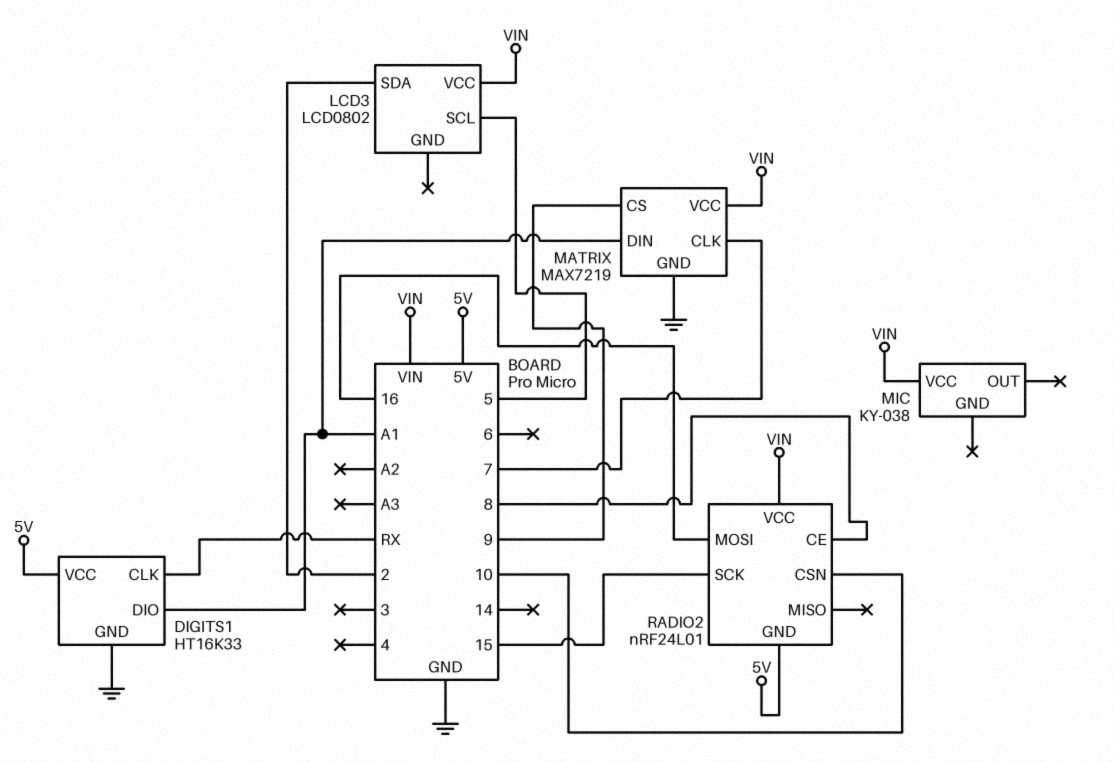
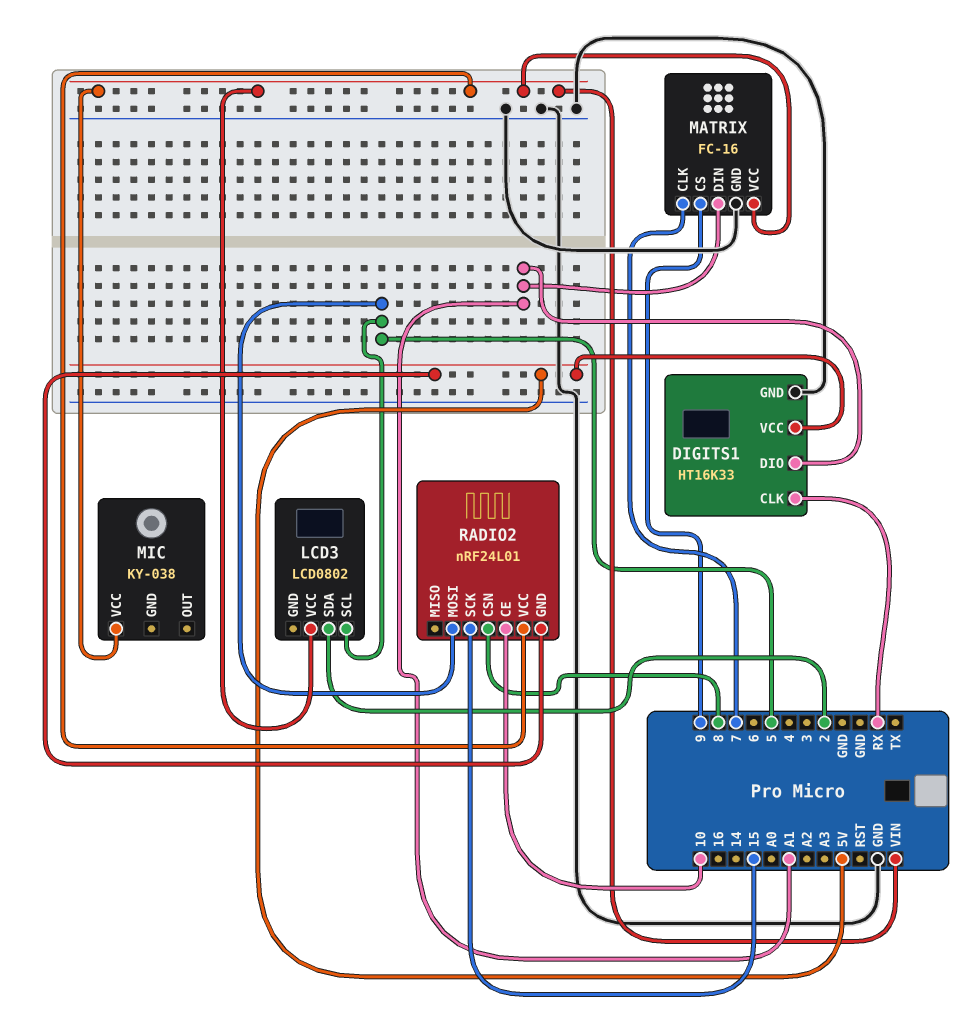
MATRIX: MAX7219 -> FC-16
RADIO2 pin CE: 8 -> 10
RADIO2 pin CSN: 10 -> 8
RADIO2 pin MOSI: 16 -> 5

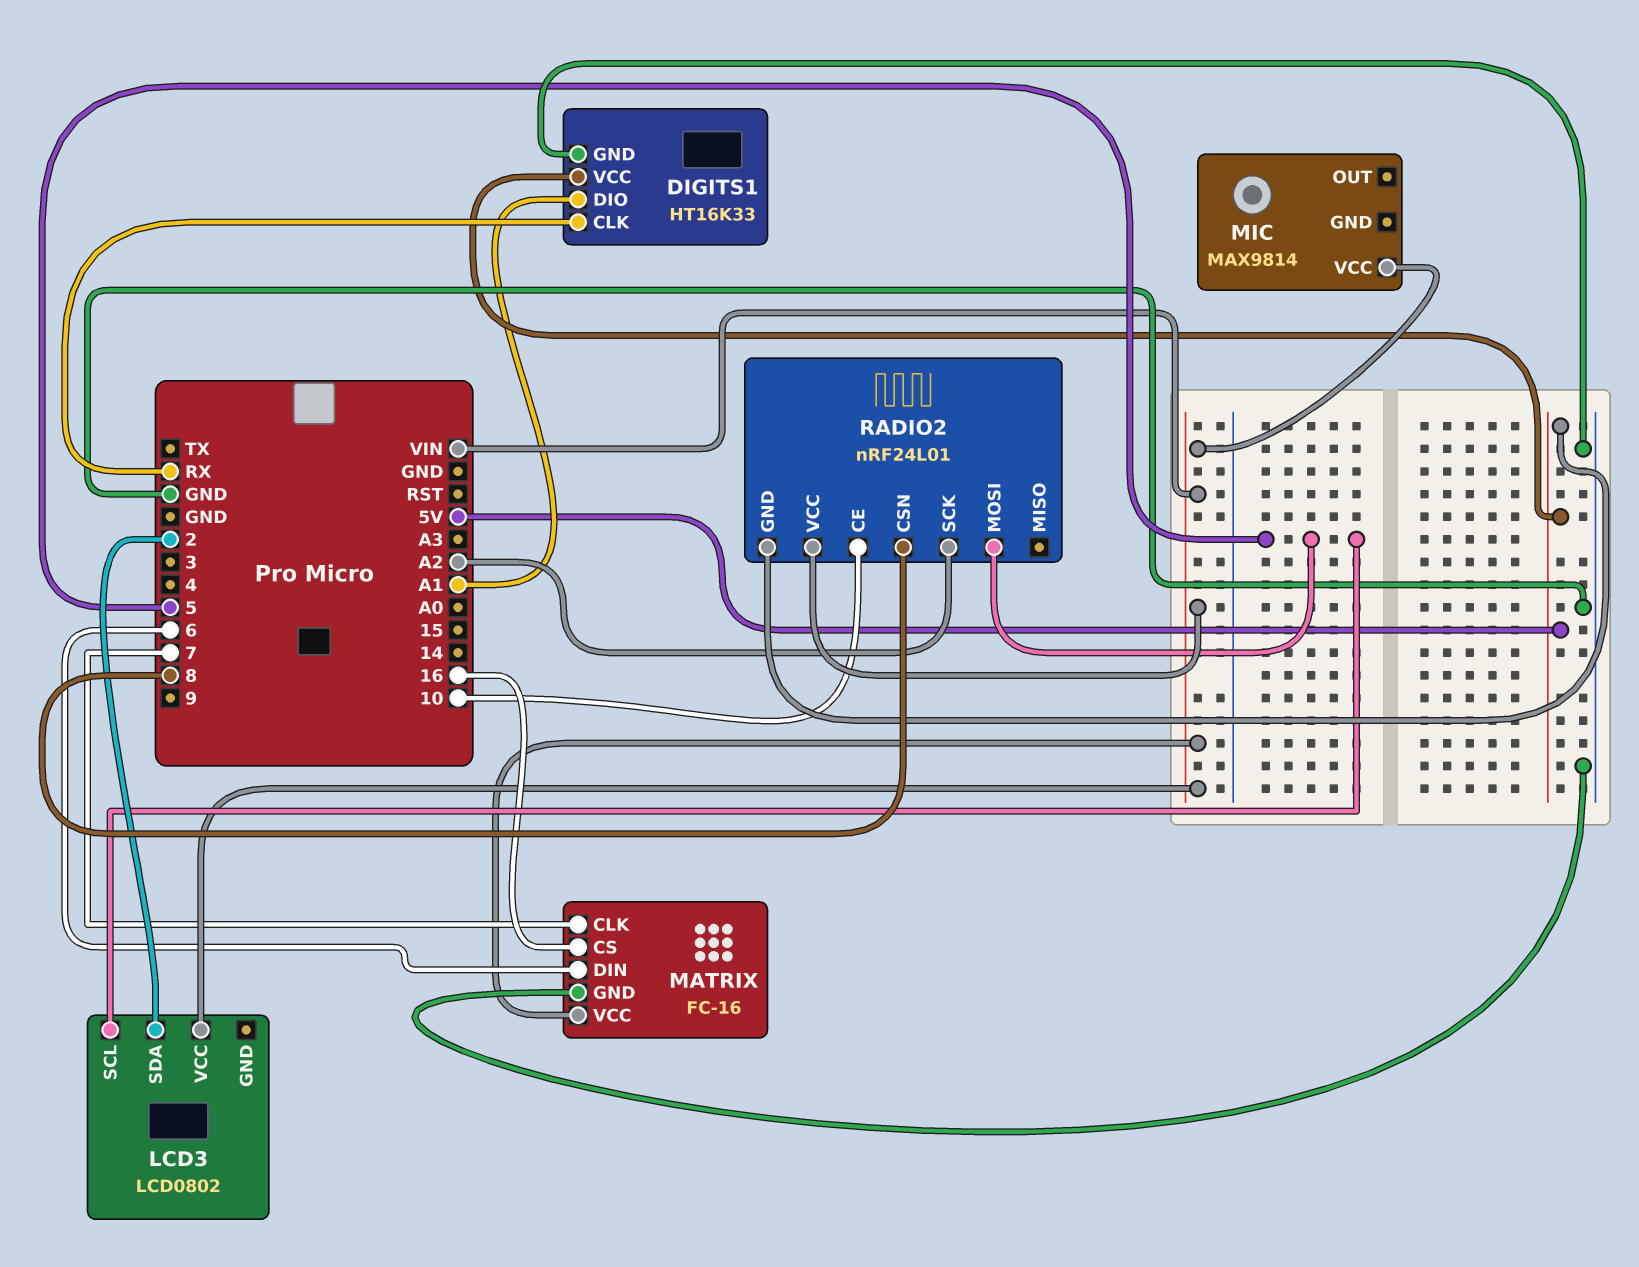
MATRIX pin CS: 9 -> 16
MATRIX pin DIN: A1 -> 6
MIC: KY-038 -> MAX9814
RADIO2 pin SCK: 15 -> A2

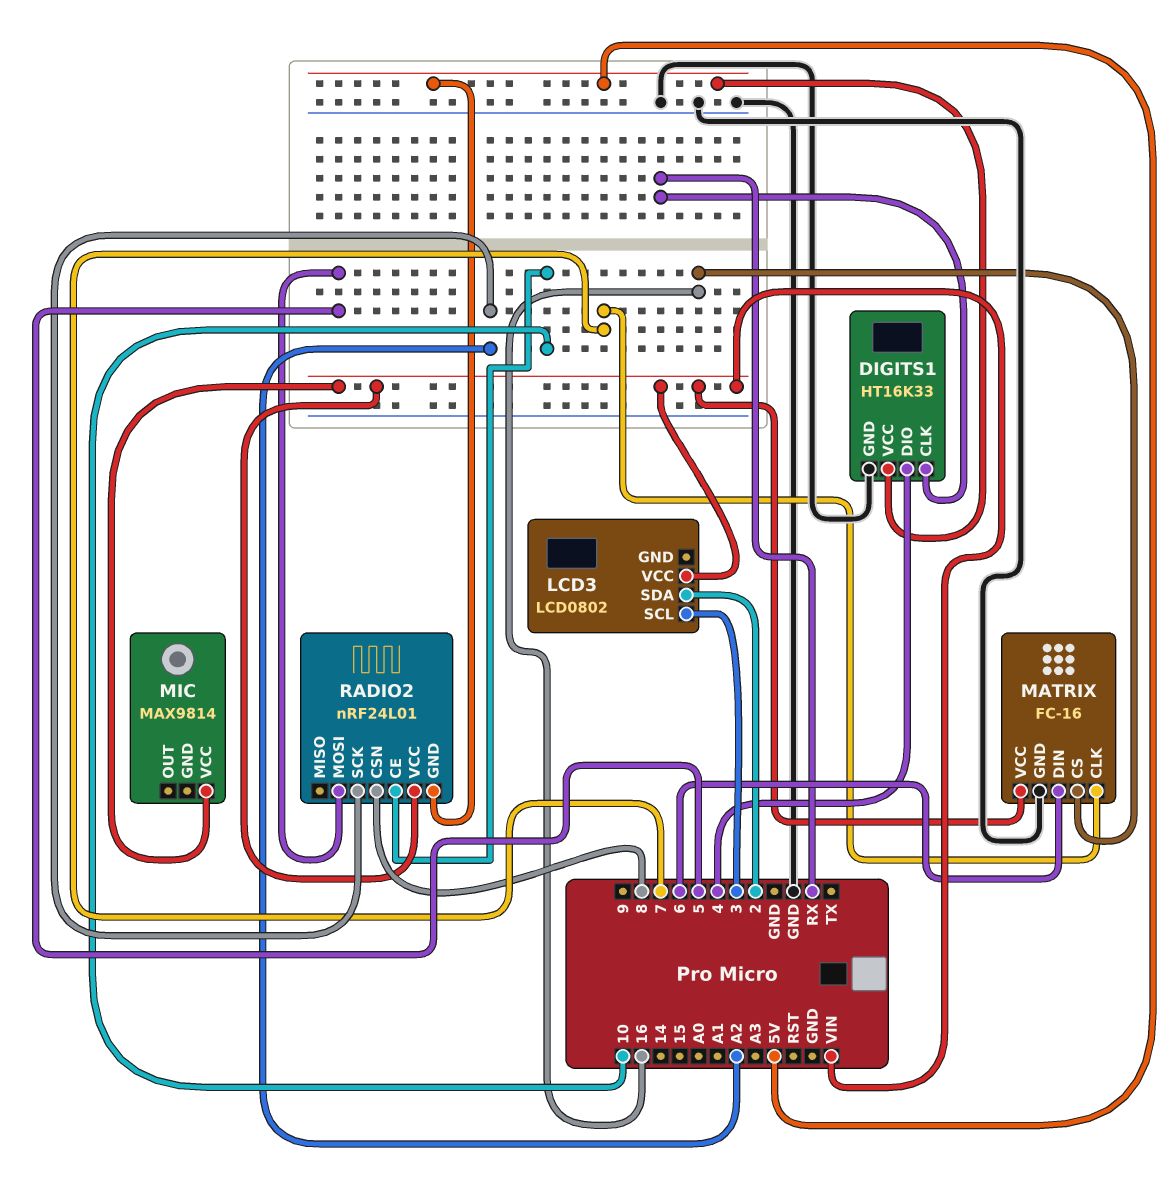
DIGITS1 pin DIO: A1 -> 4
LCD3 pin SCL: 5 -> 3

